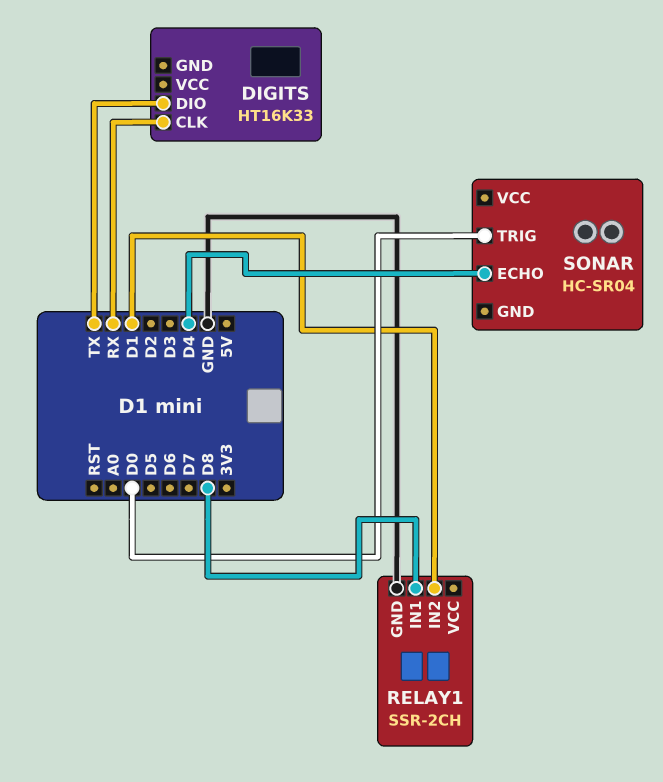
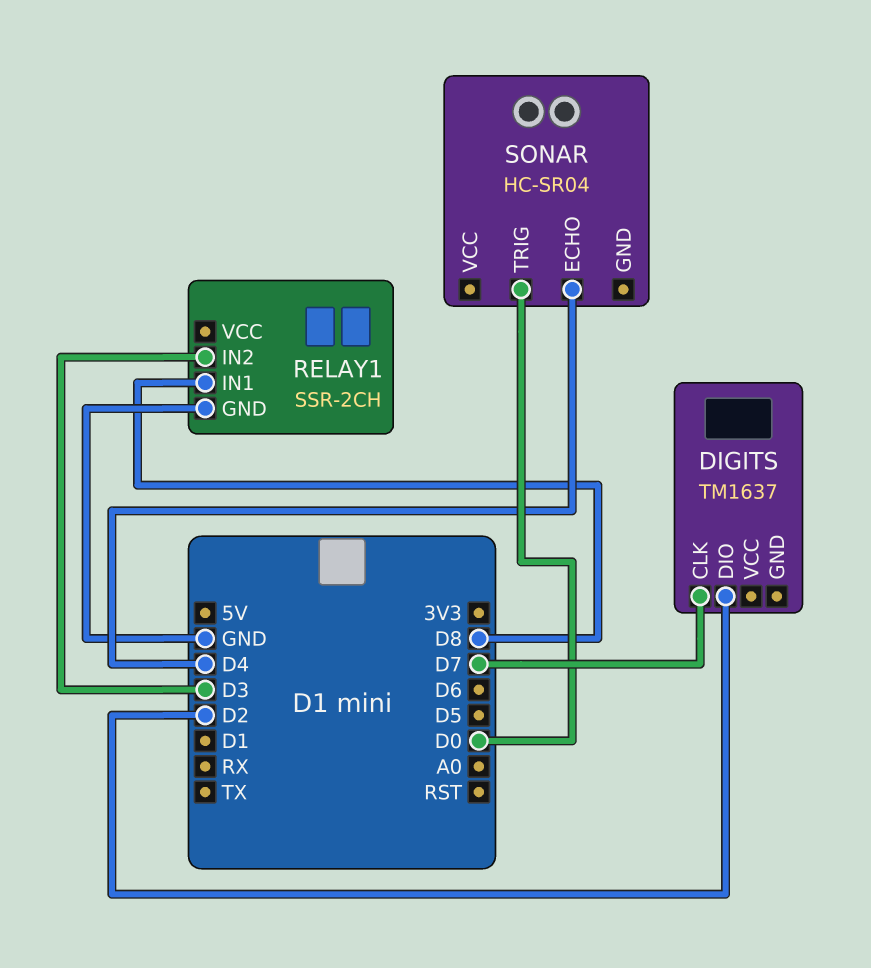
DIGITS: HT16K33 -> TM1637
DIGITS pin CLK: RX -> D7
DIGITS pin DIO: TX -> D2
RELAY1 pin IN2: D1 -> D3

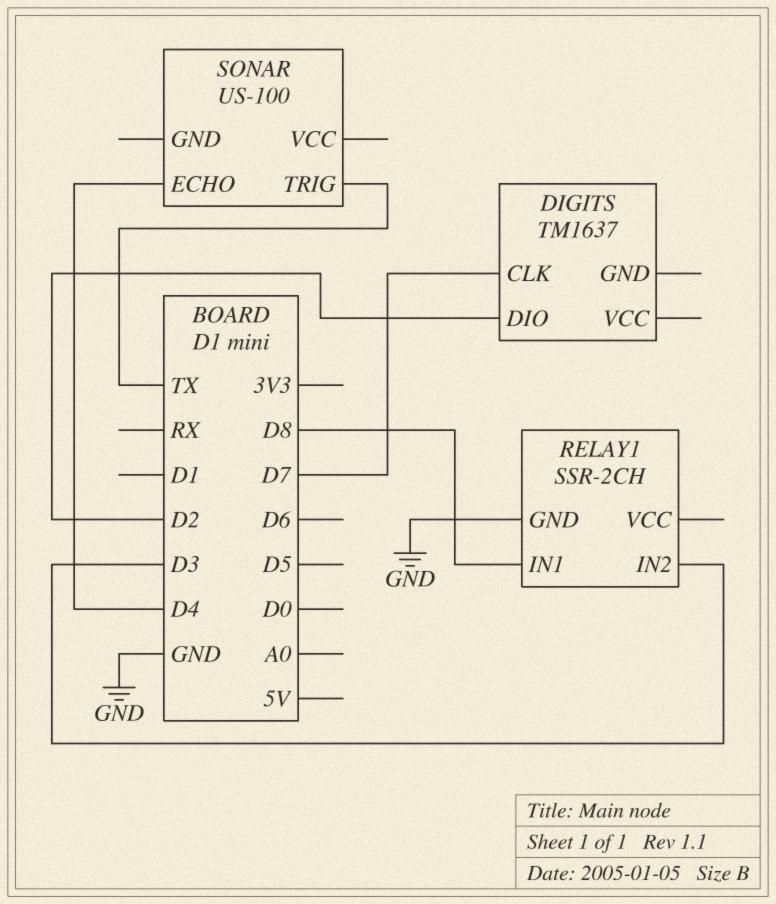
SONAR: HC-SR04 -> US-100
SONAR pin TRIG: D0 -> TX

